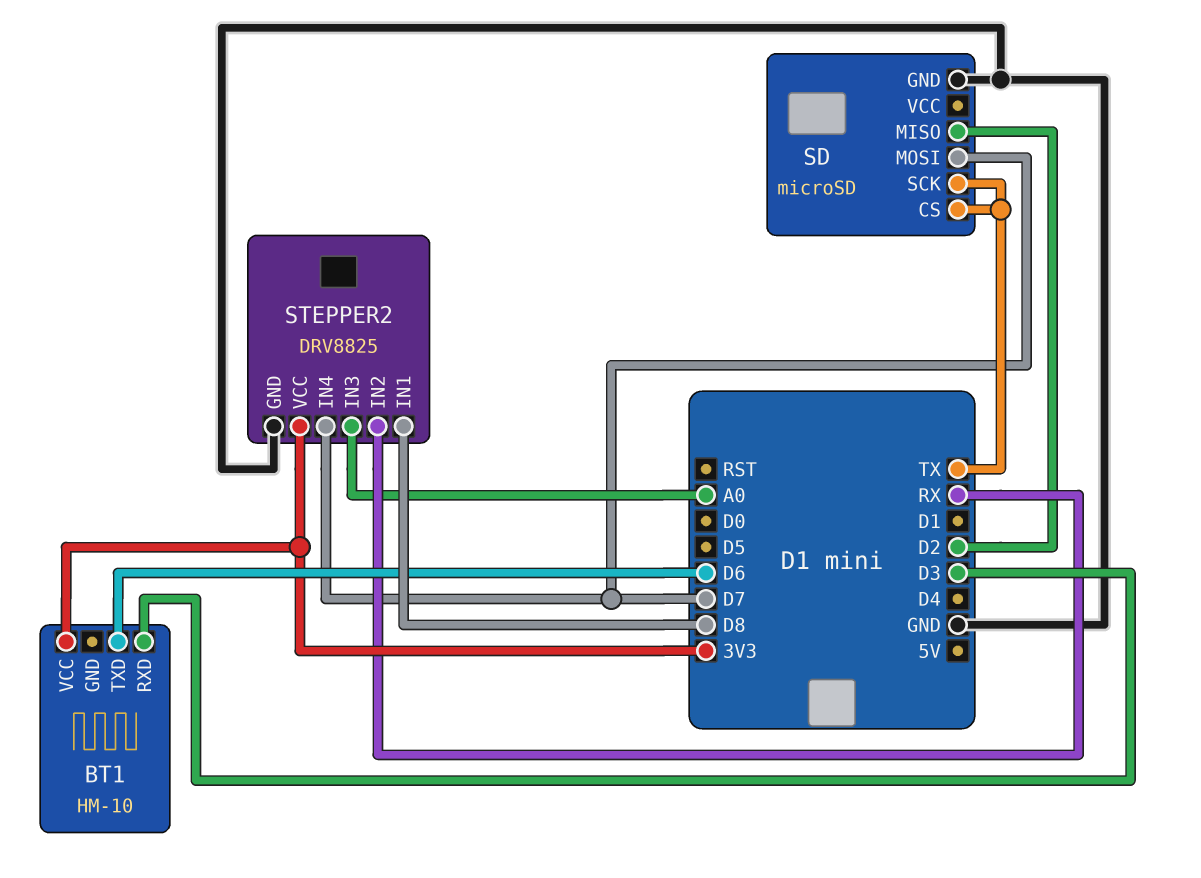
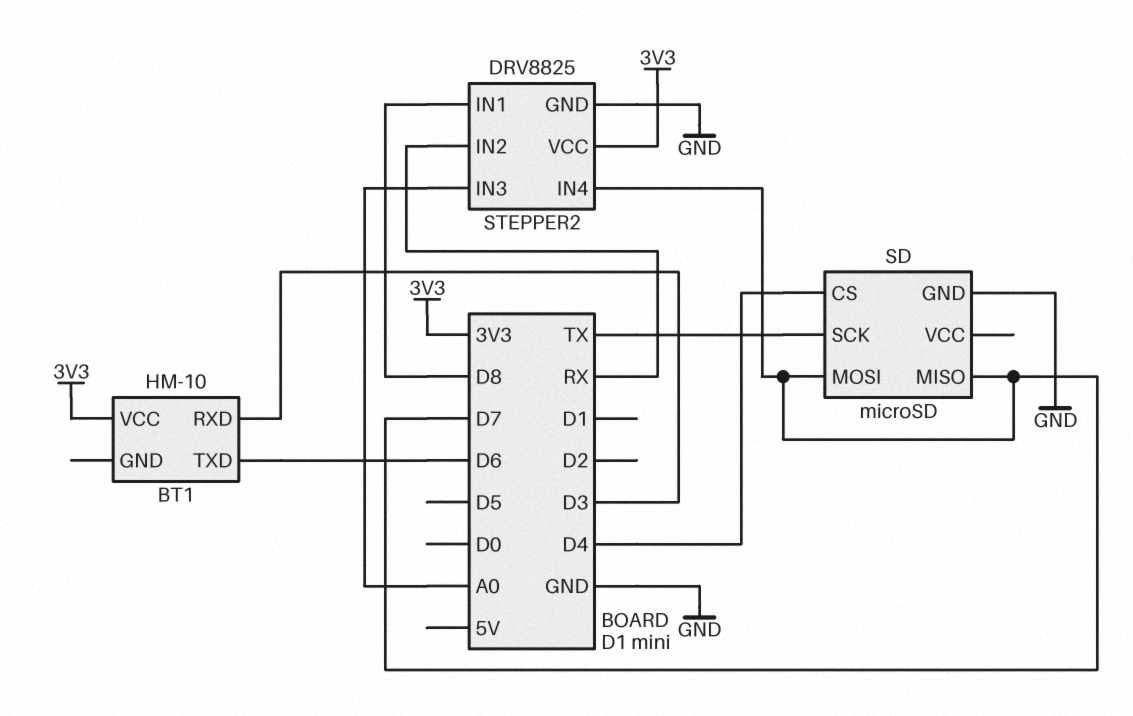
SD pin CS: TX -> D4
SD pin MISO: D2 -> D7

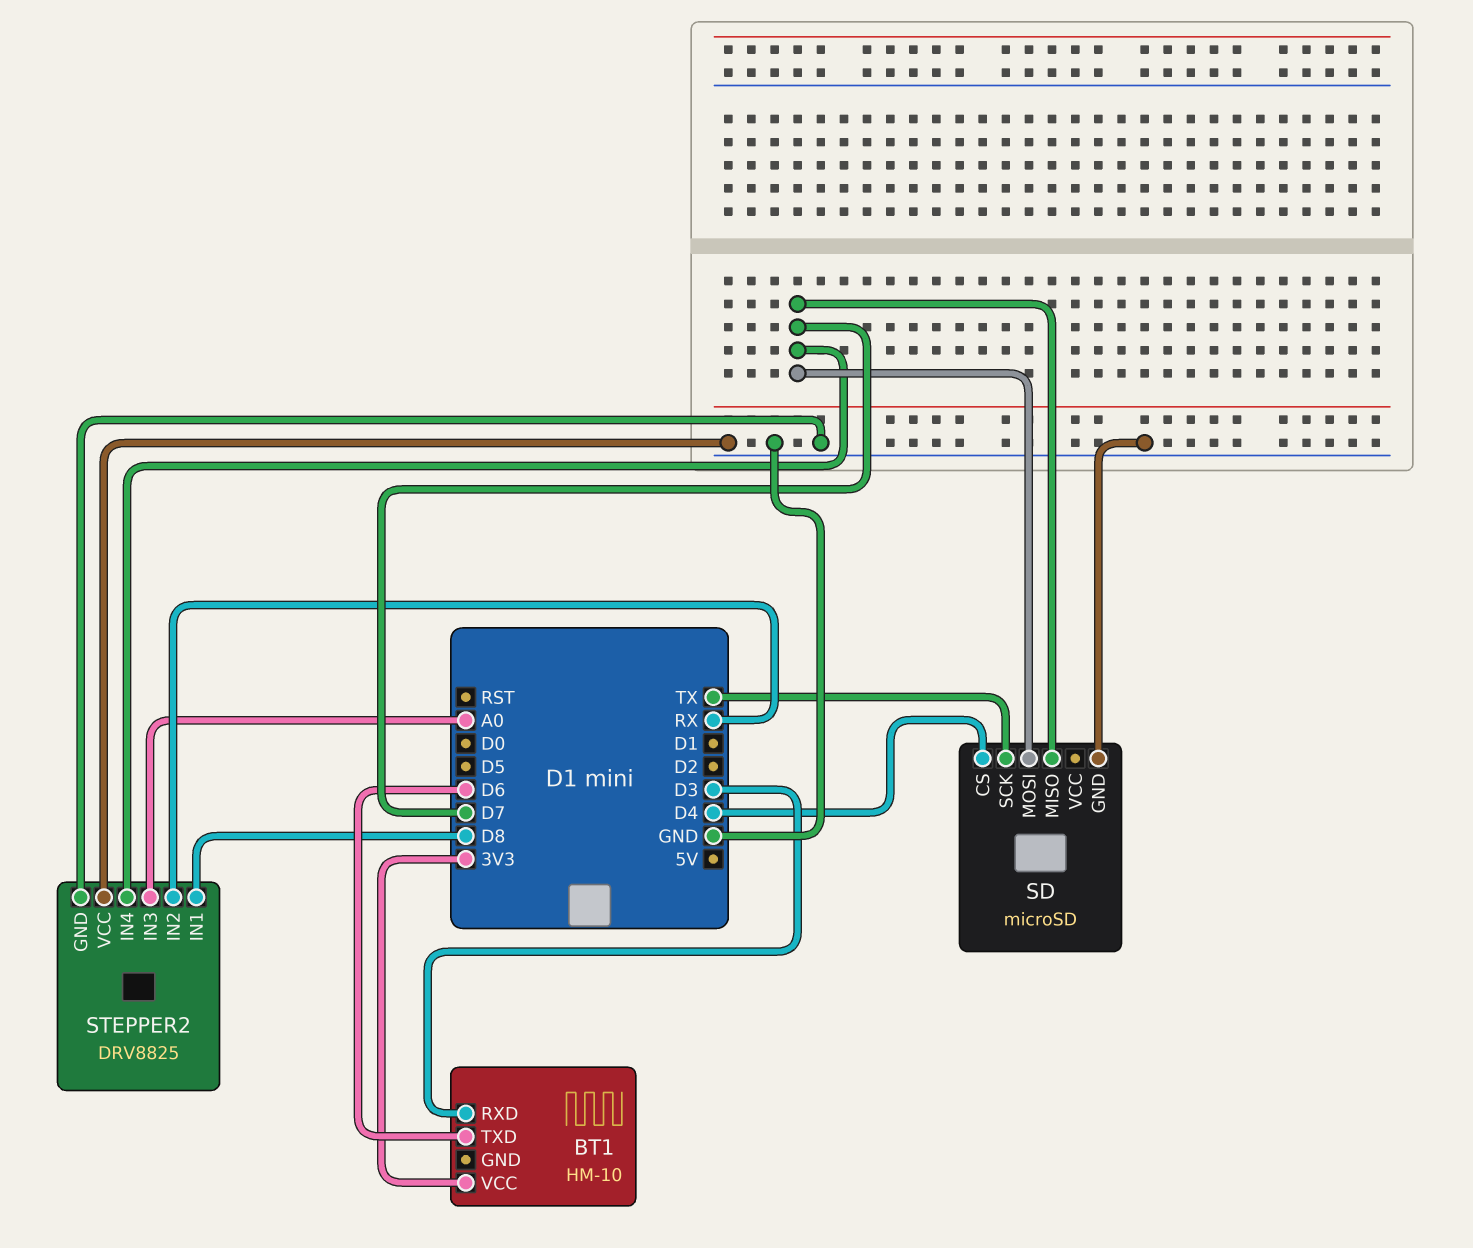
STEPPER2 pin VCC: 3V3 -> GND

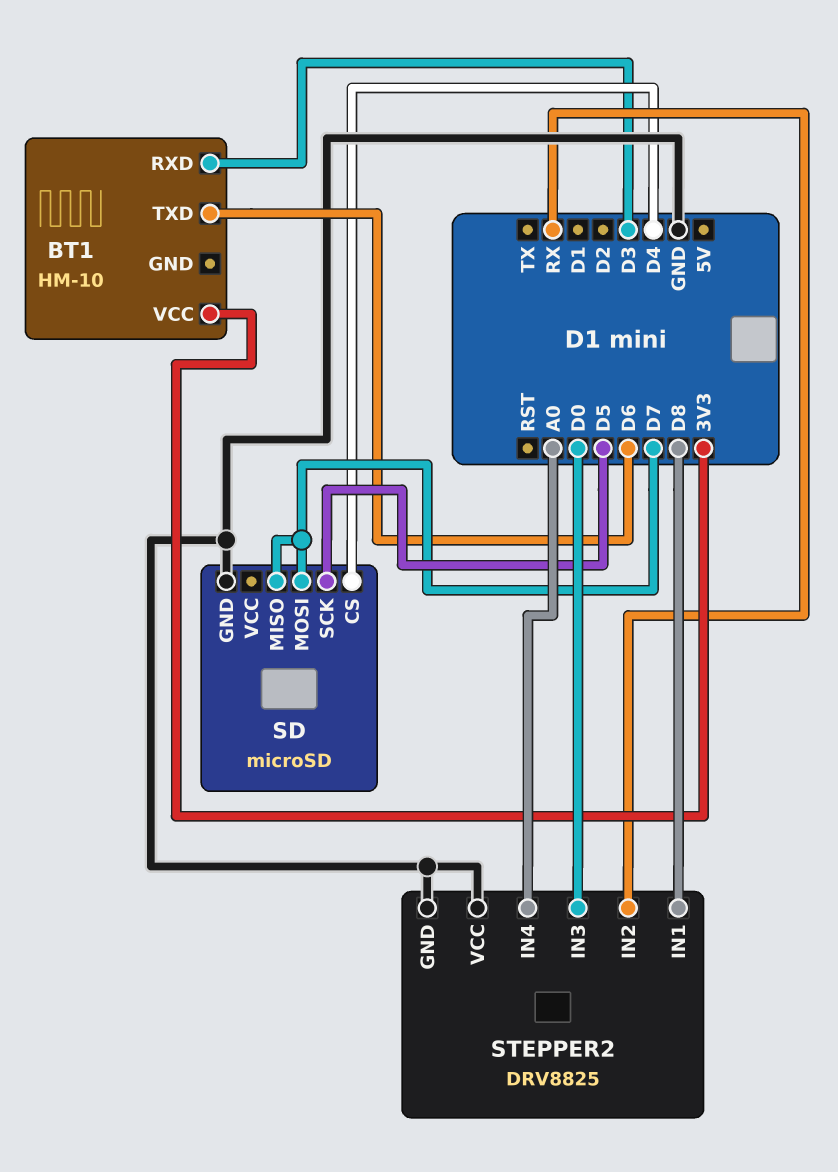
SD pin SCK: TX -> D5
STEPPER2 pin IN3: A0 -> D0
STEPPER2 pin IN4: D7 -> A0

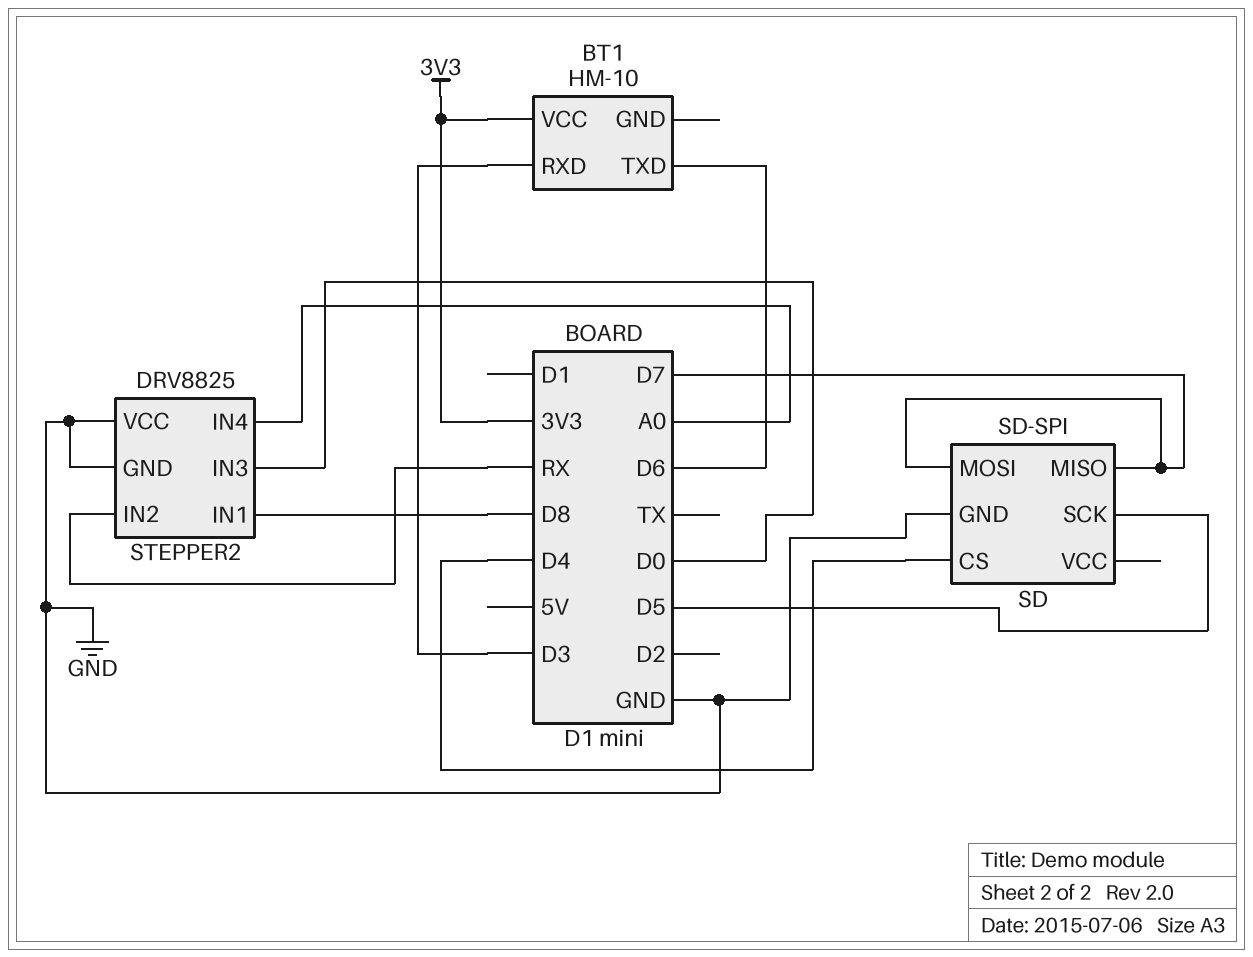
SD: microSD -> SD-SPI

